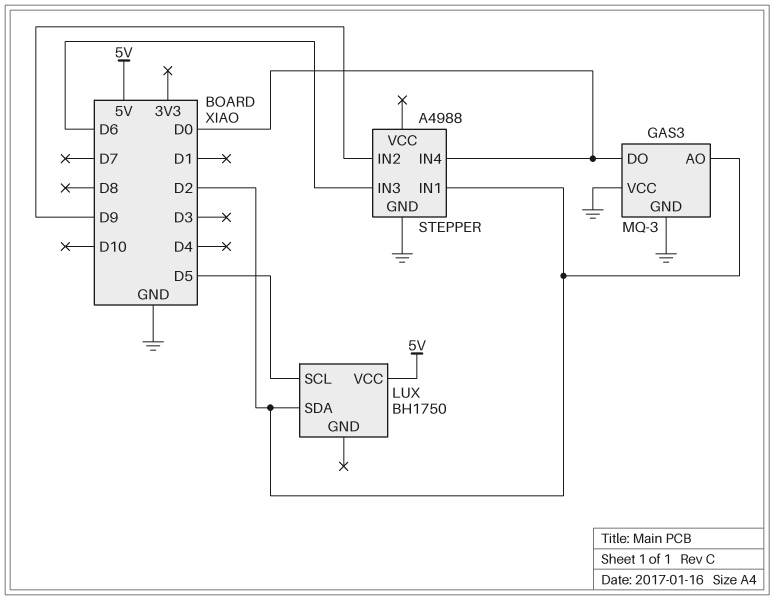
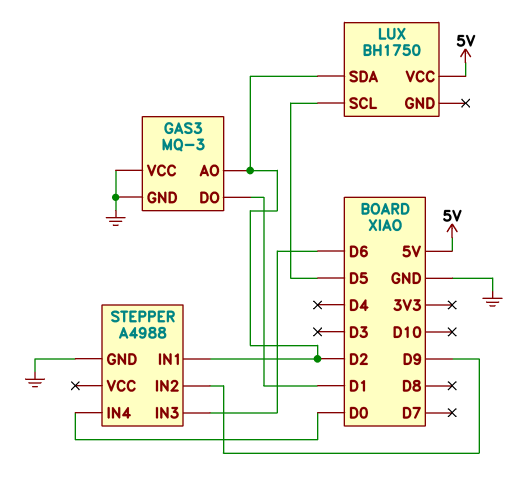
GAS3 pin DO: D0 -> D1

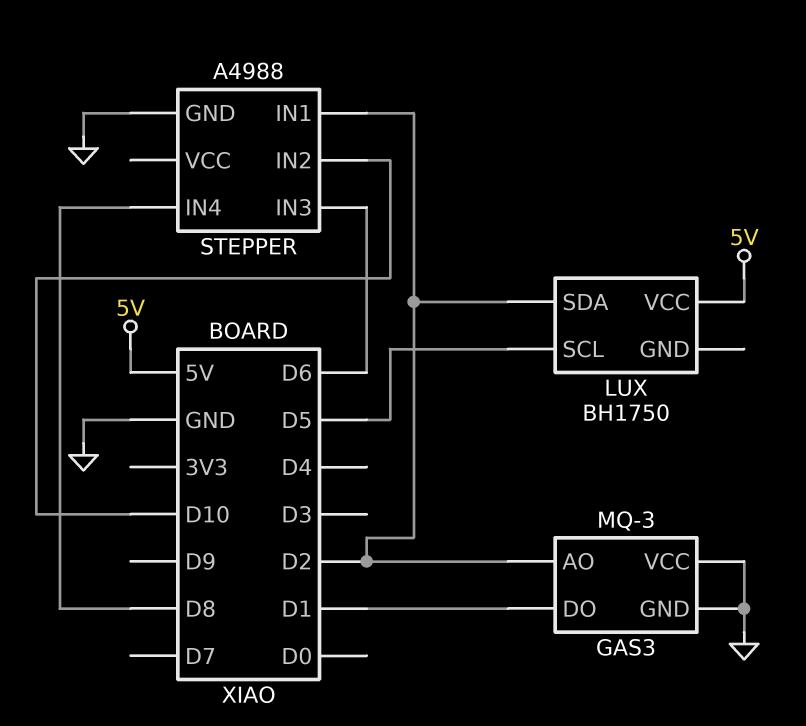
STEPPER pin IN2: D9 -> D10
STEPPER pin IN4: D0 -> D8

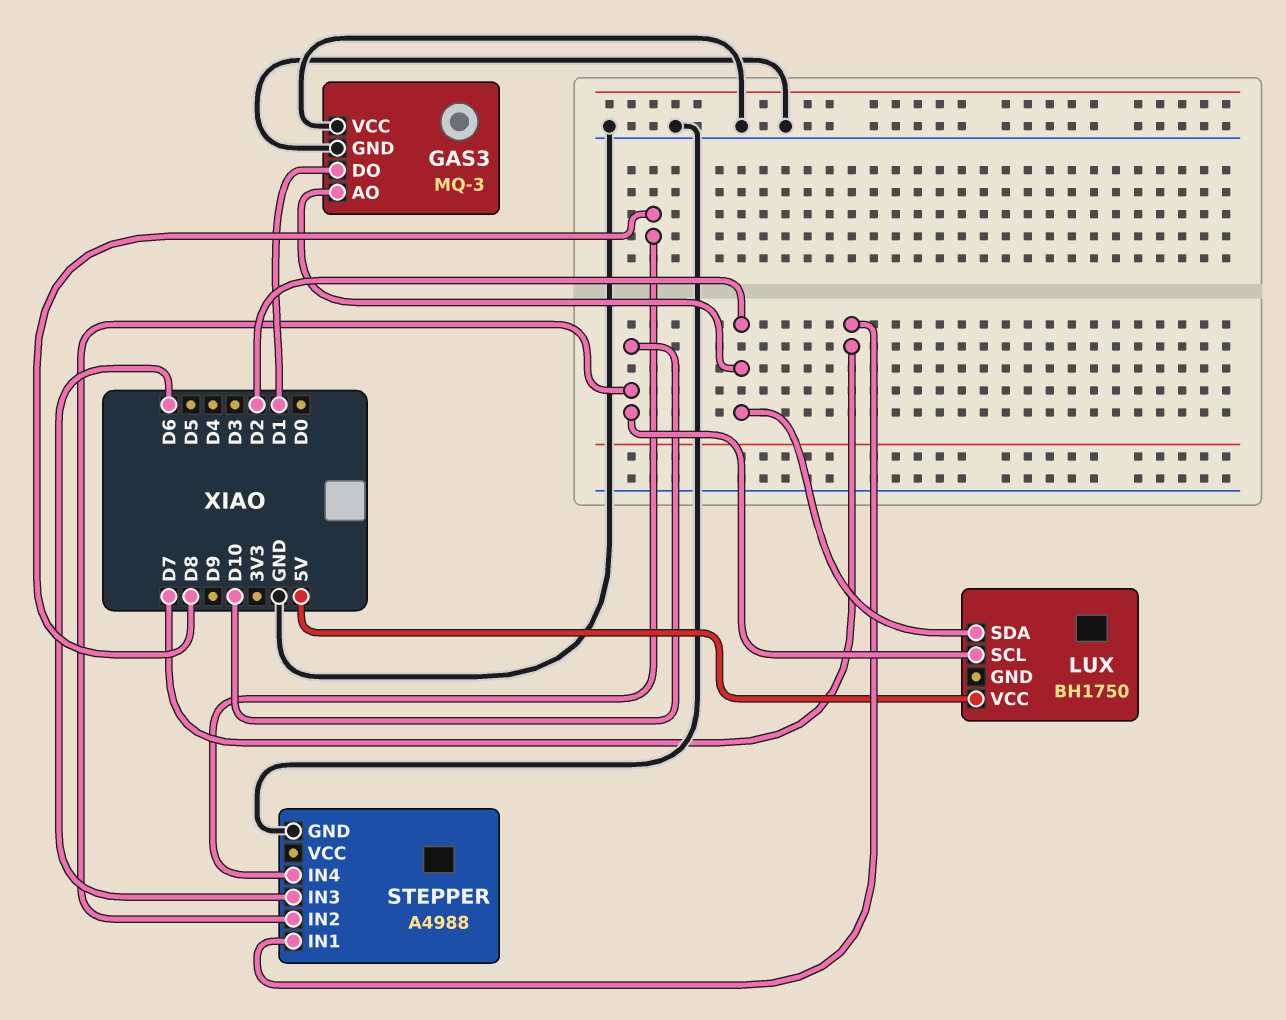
LUX pin SCL: D5 -> D10
STEPPER pin IN1: D2 -> D7

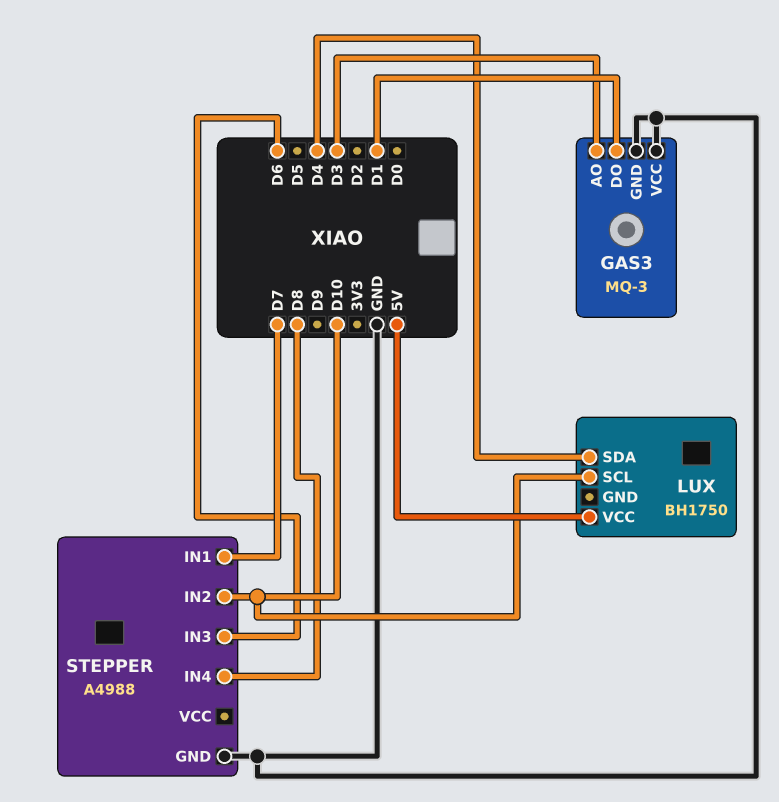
GAS3 pin AO: D2 -> D3
LUX pin SDA: D2 -> D4

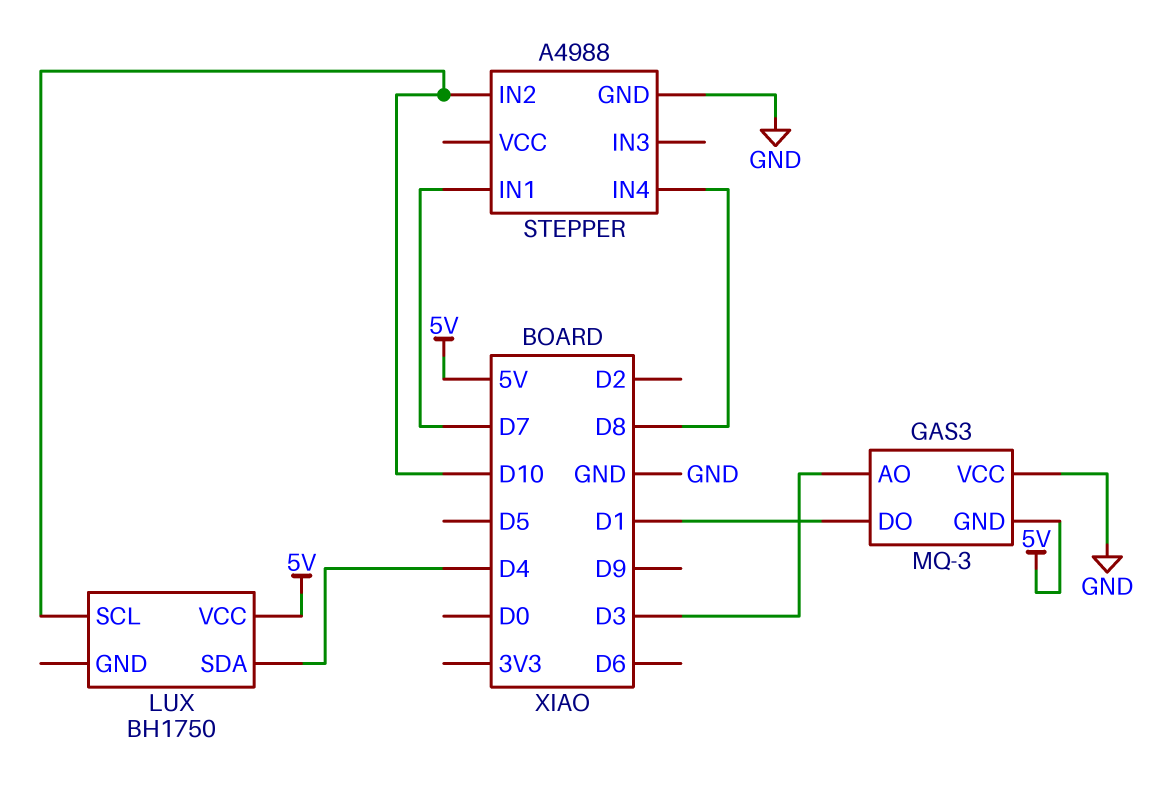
GAS3 pin GND: GND -> 5V
STEPPER pin IN3: D6 -> none

